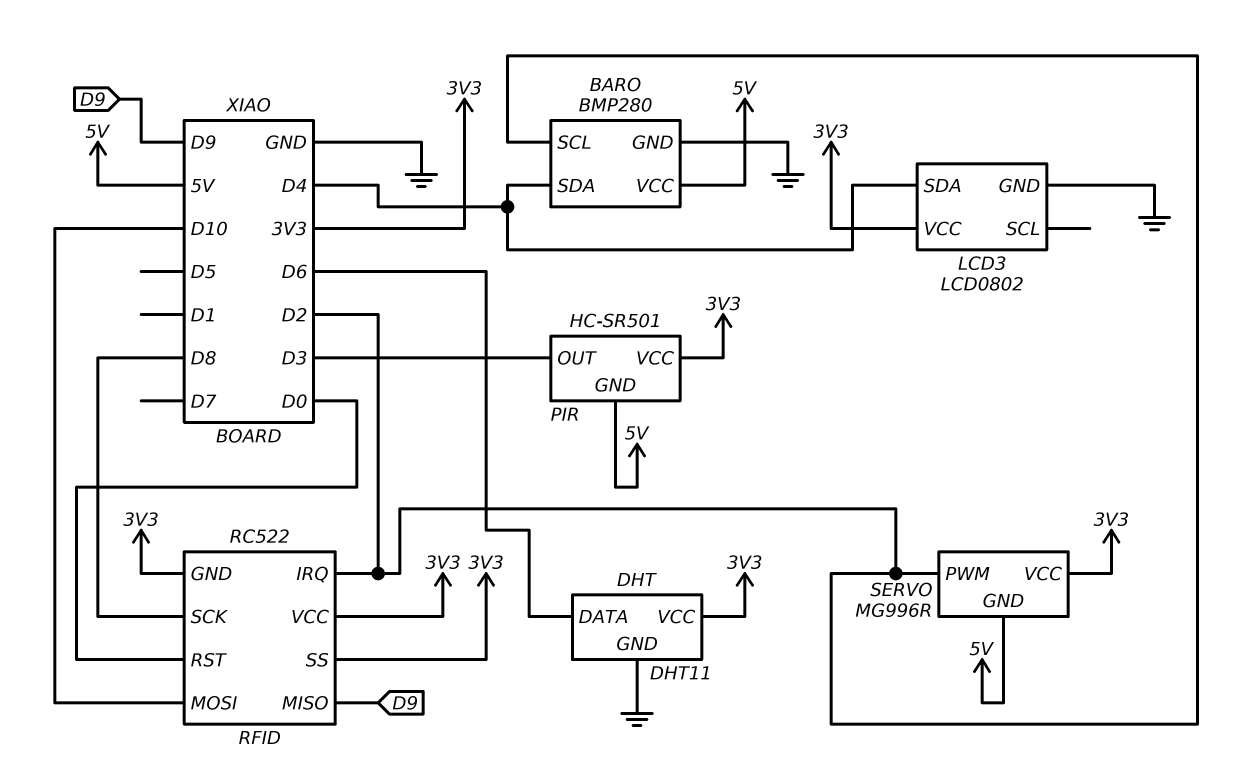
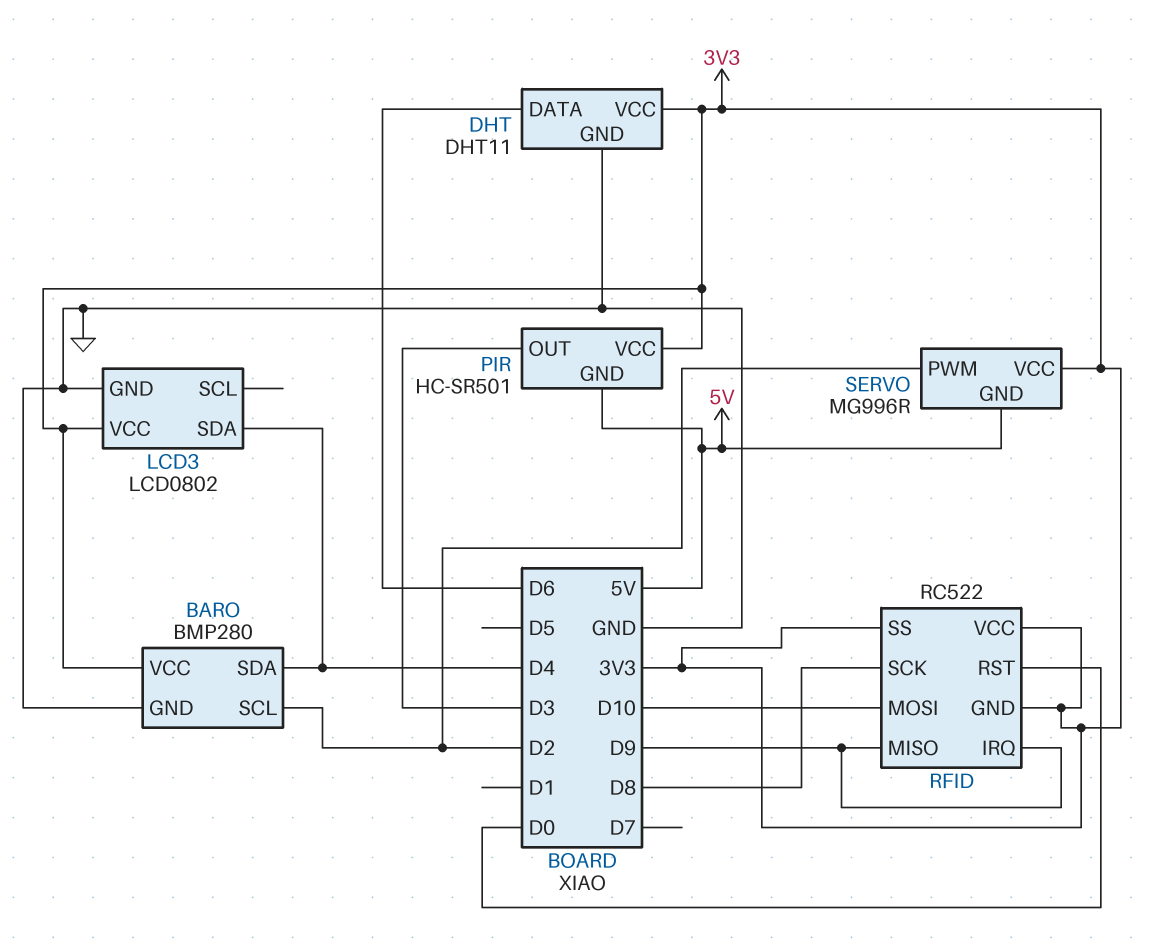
BARO pin VCC: 5V -> 3V3
RFID pin IRQ: D2 -> D9

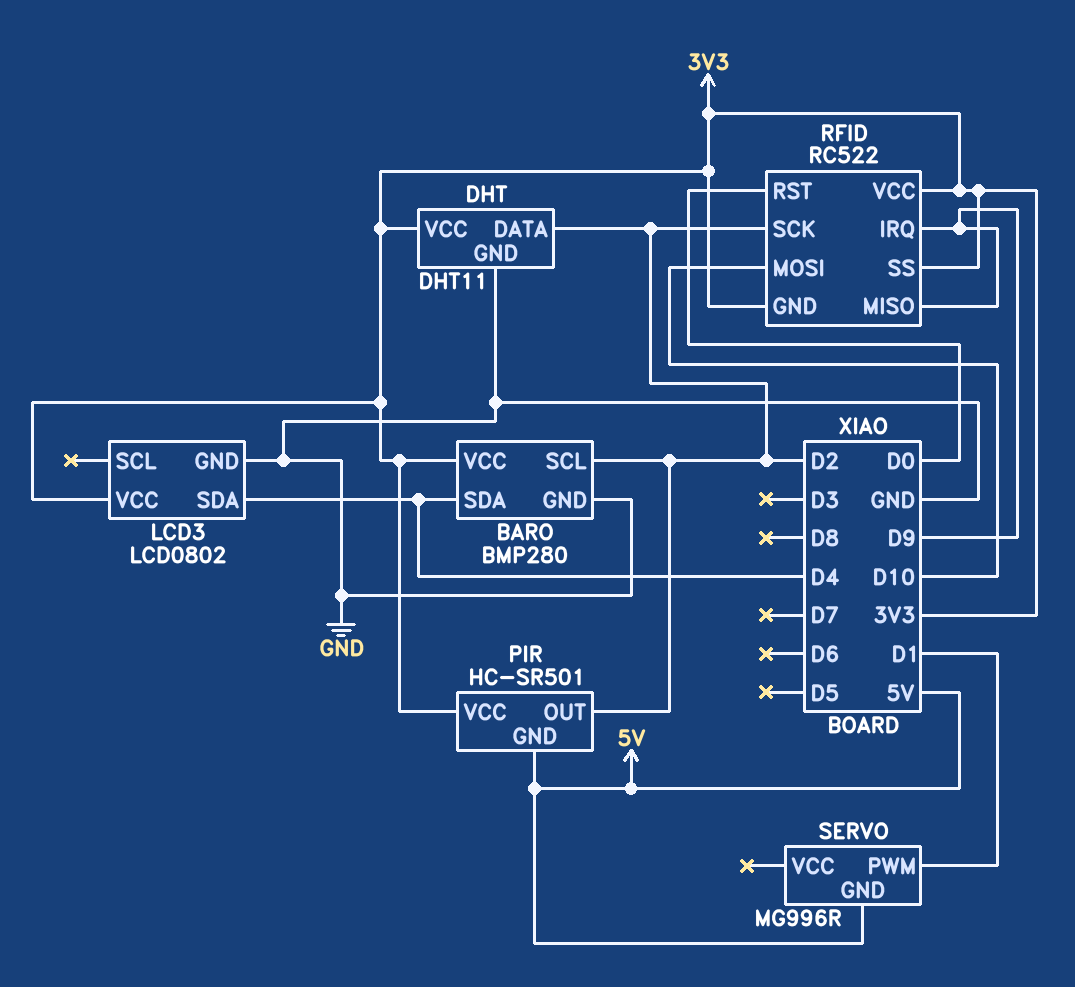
DHT pin DATA: D6 -> D2
PIR pin OUT: D3 -> D2
RFID pin SCK: D8 -> D2
SERVO pin PWM: D2 -> D1
SERVO pin VCC: 3V3 -> none

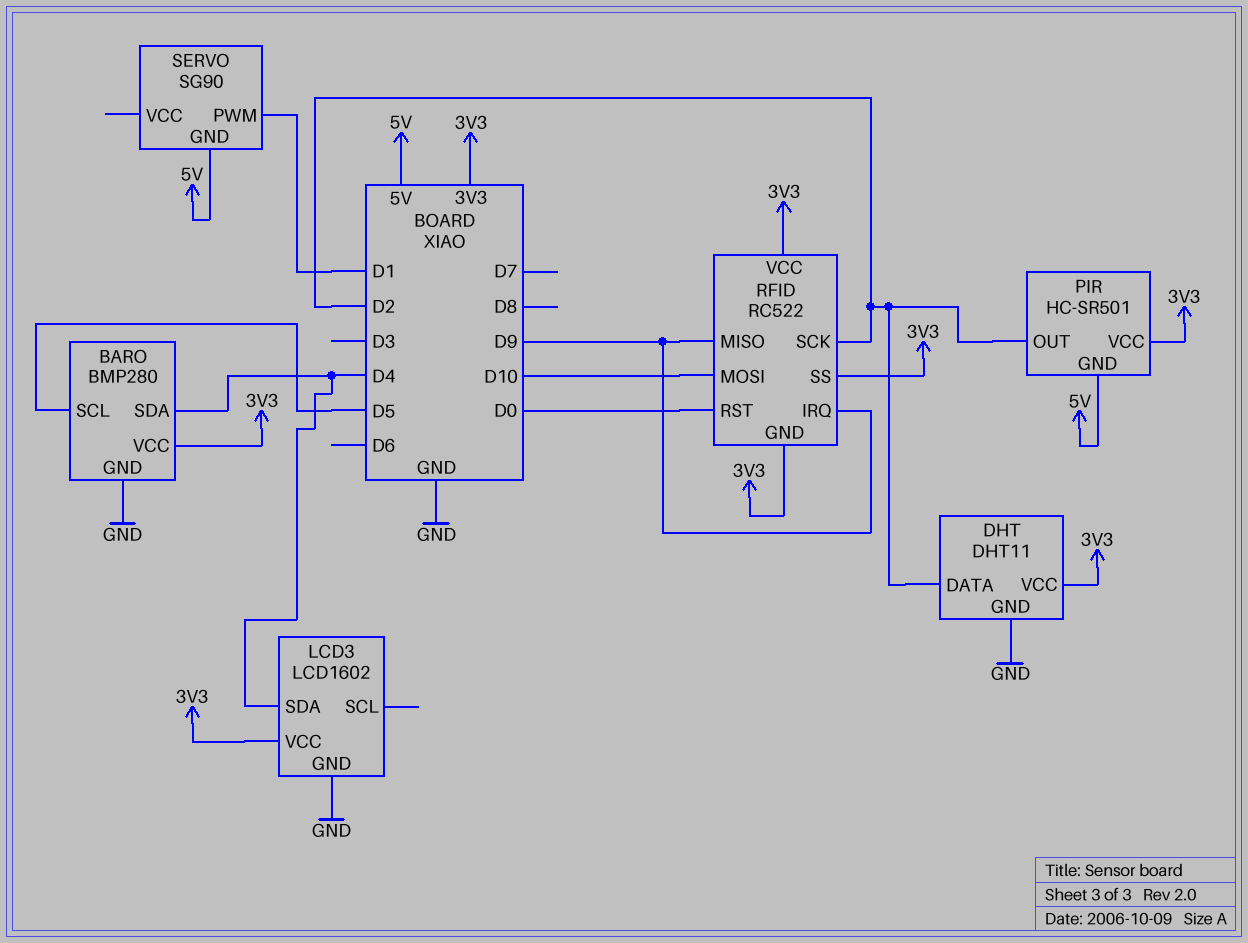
BARO pin SCL: D2 -> D5
LCD3: LCD0802 -> LCD1602
SERVO: MG996R -> SG90

